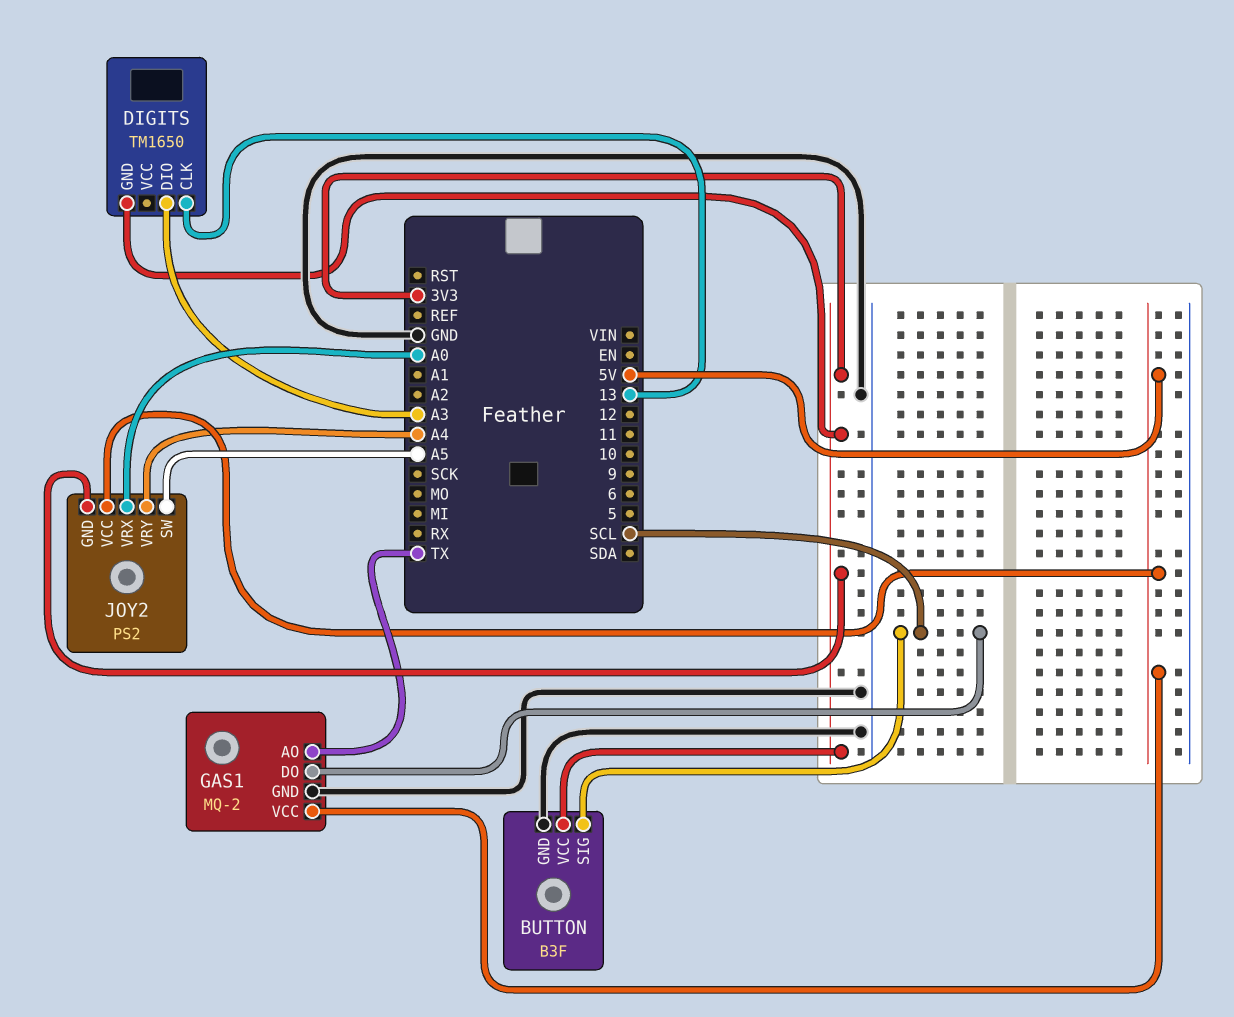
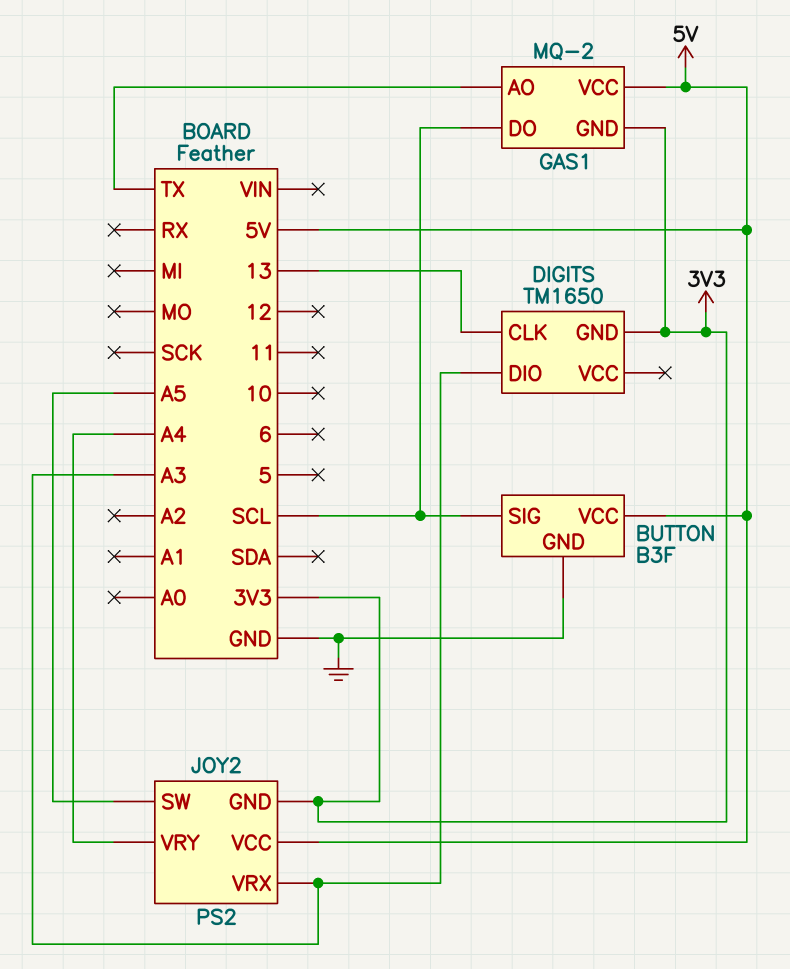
BUTTON pin VCC: 3V3 -> 5V
GAS1 pin GND: GND -> 3V3
JOY2 pin VRX: A0 -> A3

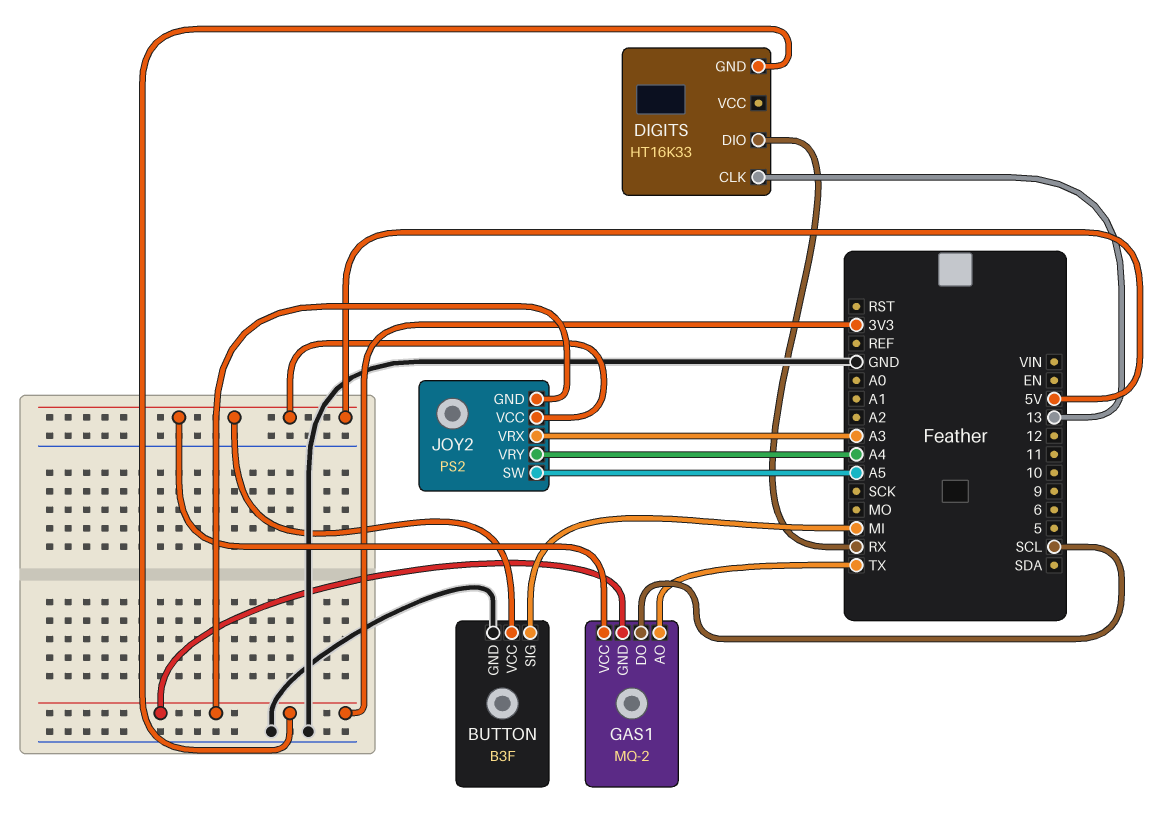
BUTTON pin SIG: SCL -> MI
DIGITS: TM1650 -> HT16K33
DIGITS pin DIO: A3 -> RX

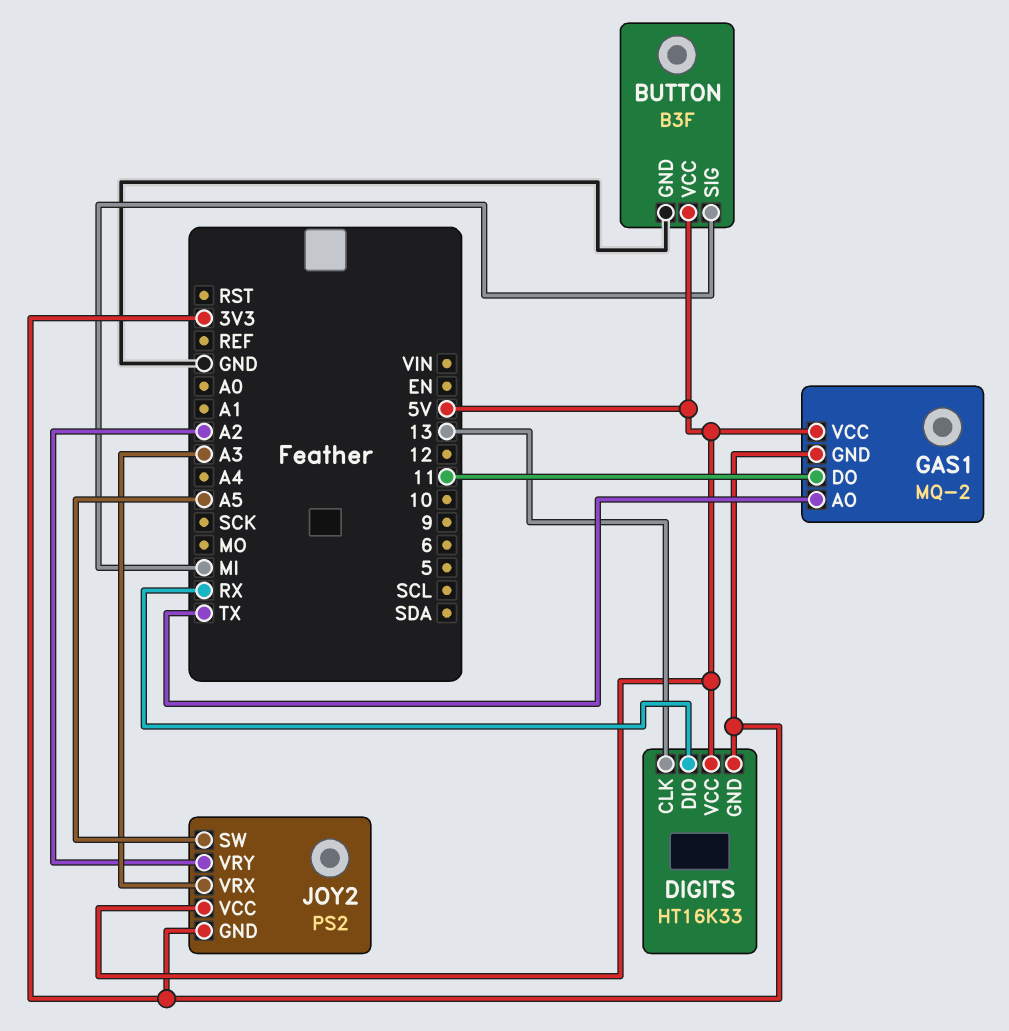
DIGITS pin VCC: none -> 5V
GAS1 pin DO: SCL -> 11
JOY2 pin VRY: A4 -> A2

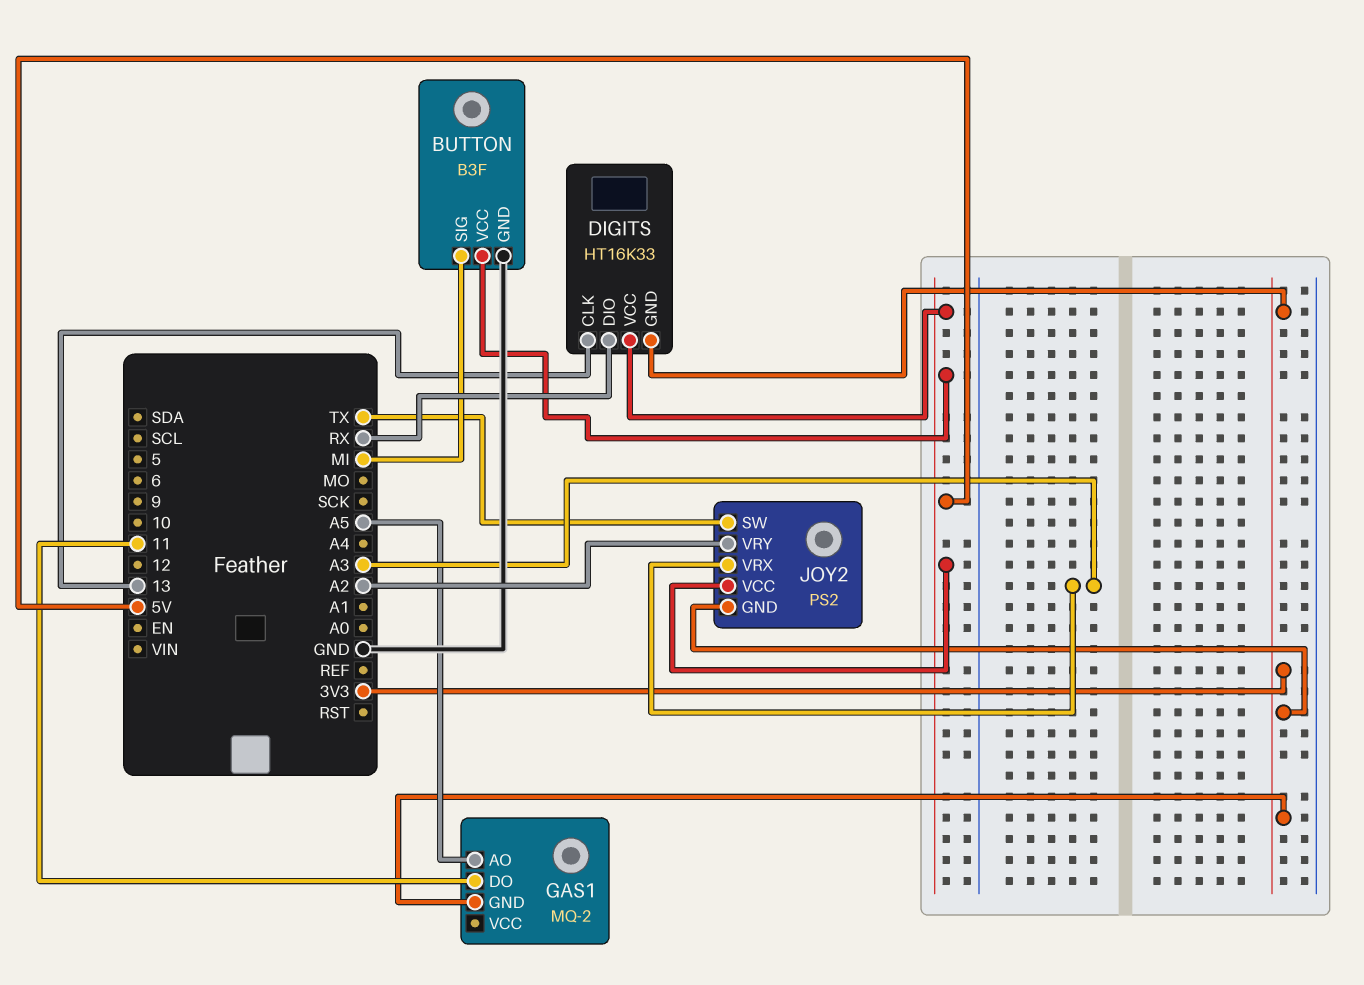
GAS1 pin AO: TX -> A5
GAS1 pin VCC: 5V -> none
JOY2 pin SW: A5 -> TX

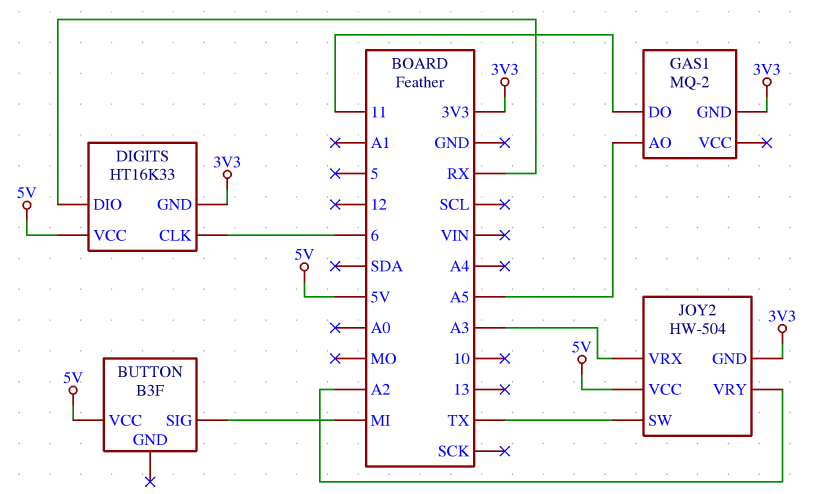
BUTTON pin GND: GND -> none
DIGITS pin CLK: 13 -> 6
JOY2: PS2 -> HW-504

